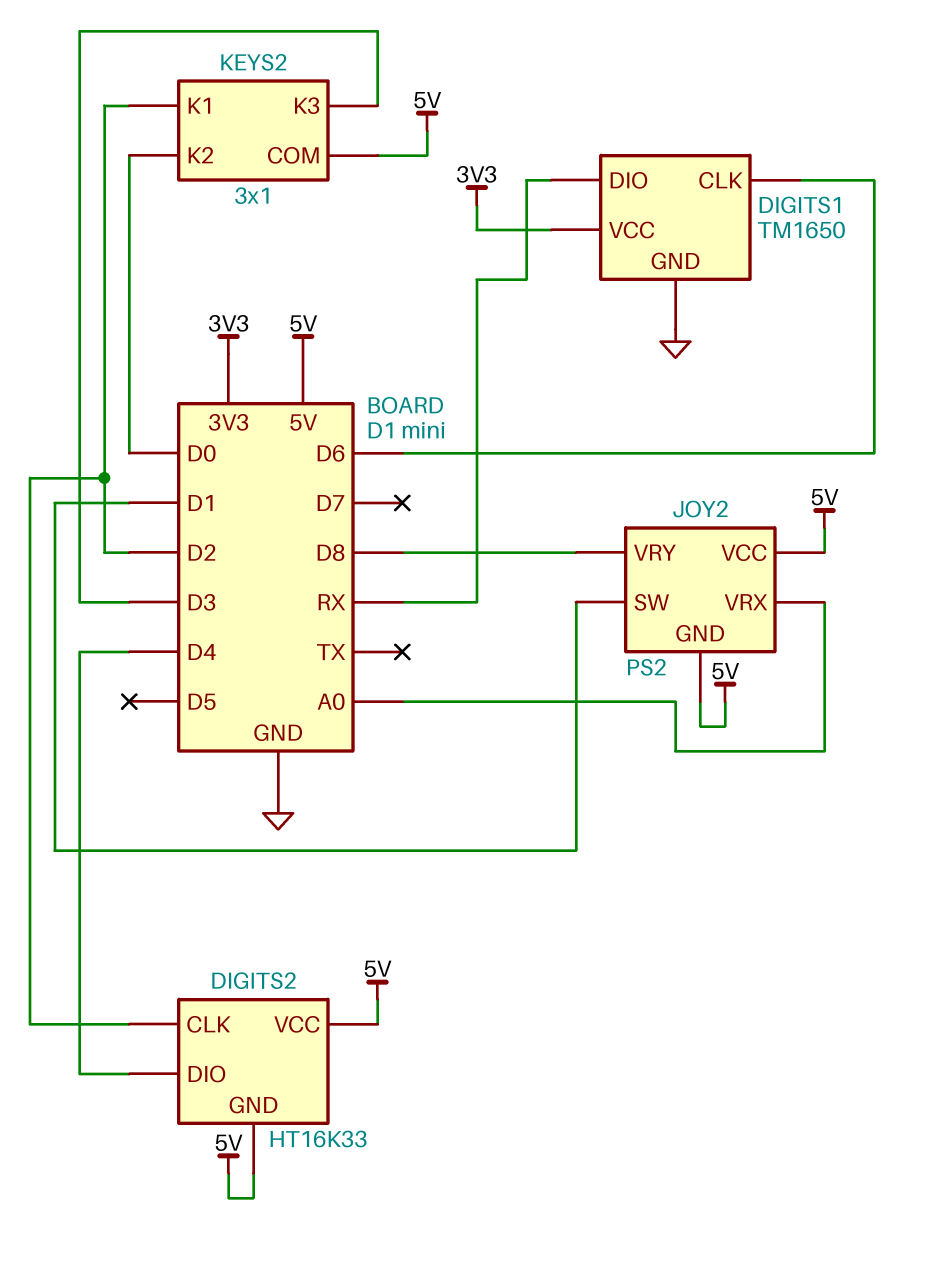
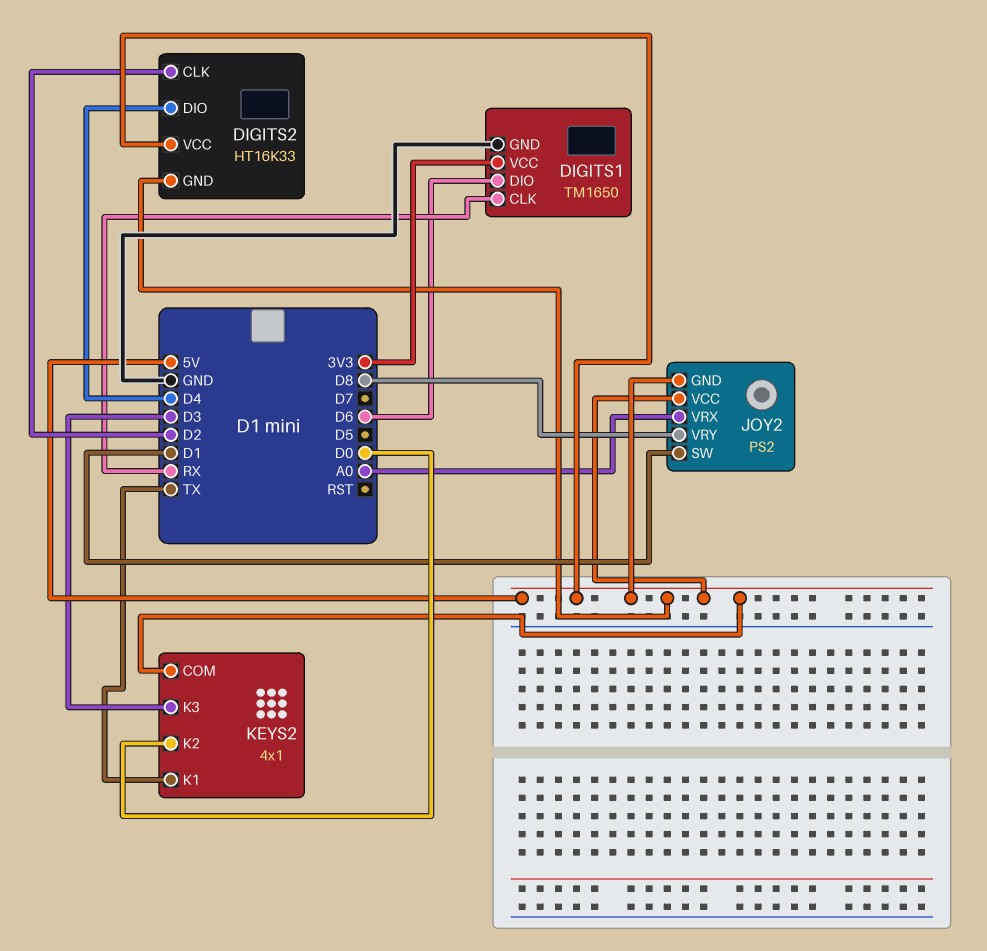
DIGITS1 pin CLK: D6 -> RX
DIGITS1 pin DIO: RX -> D6
KEYS2: 3x1 -> 4x1
KEYS2 pin K1: D2 -> TX

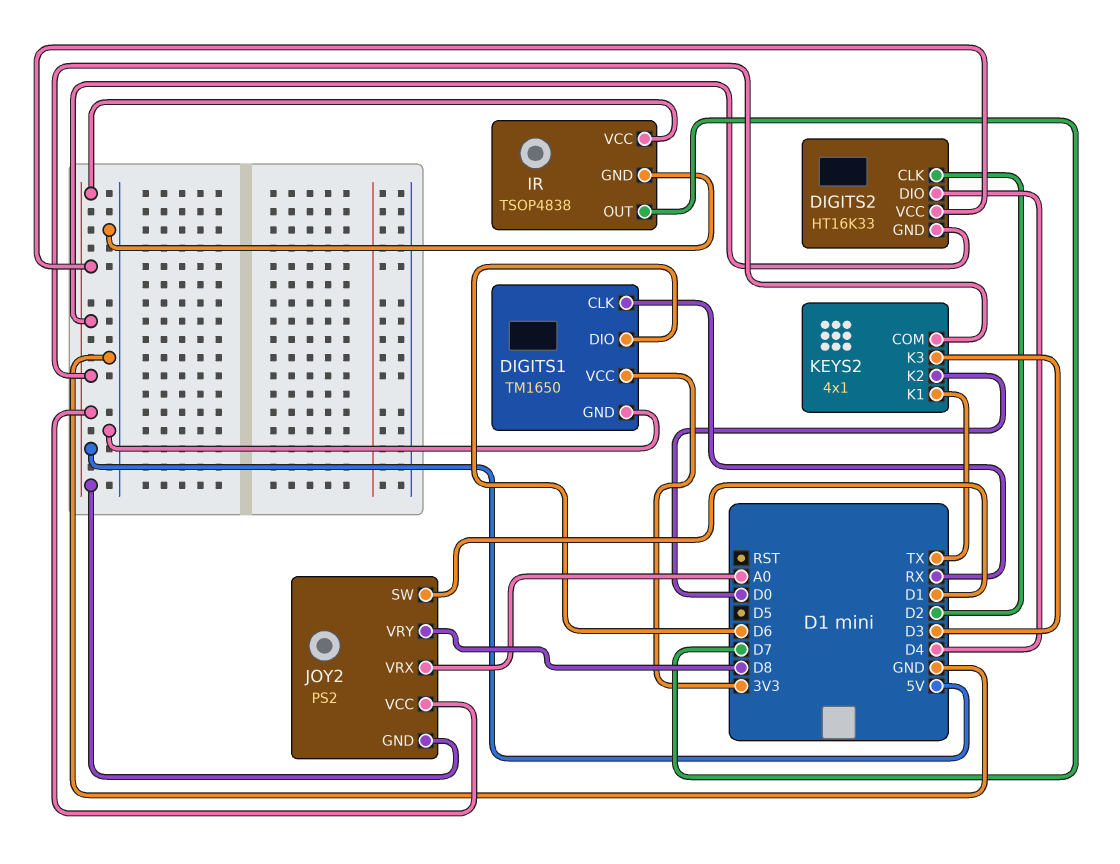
IR: none -> TSOP4838
IR pin GND: none -> GND
IR pin OUT: none -> D7
IR pin VCC: none -> 5V

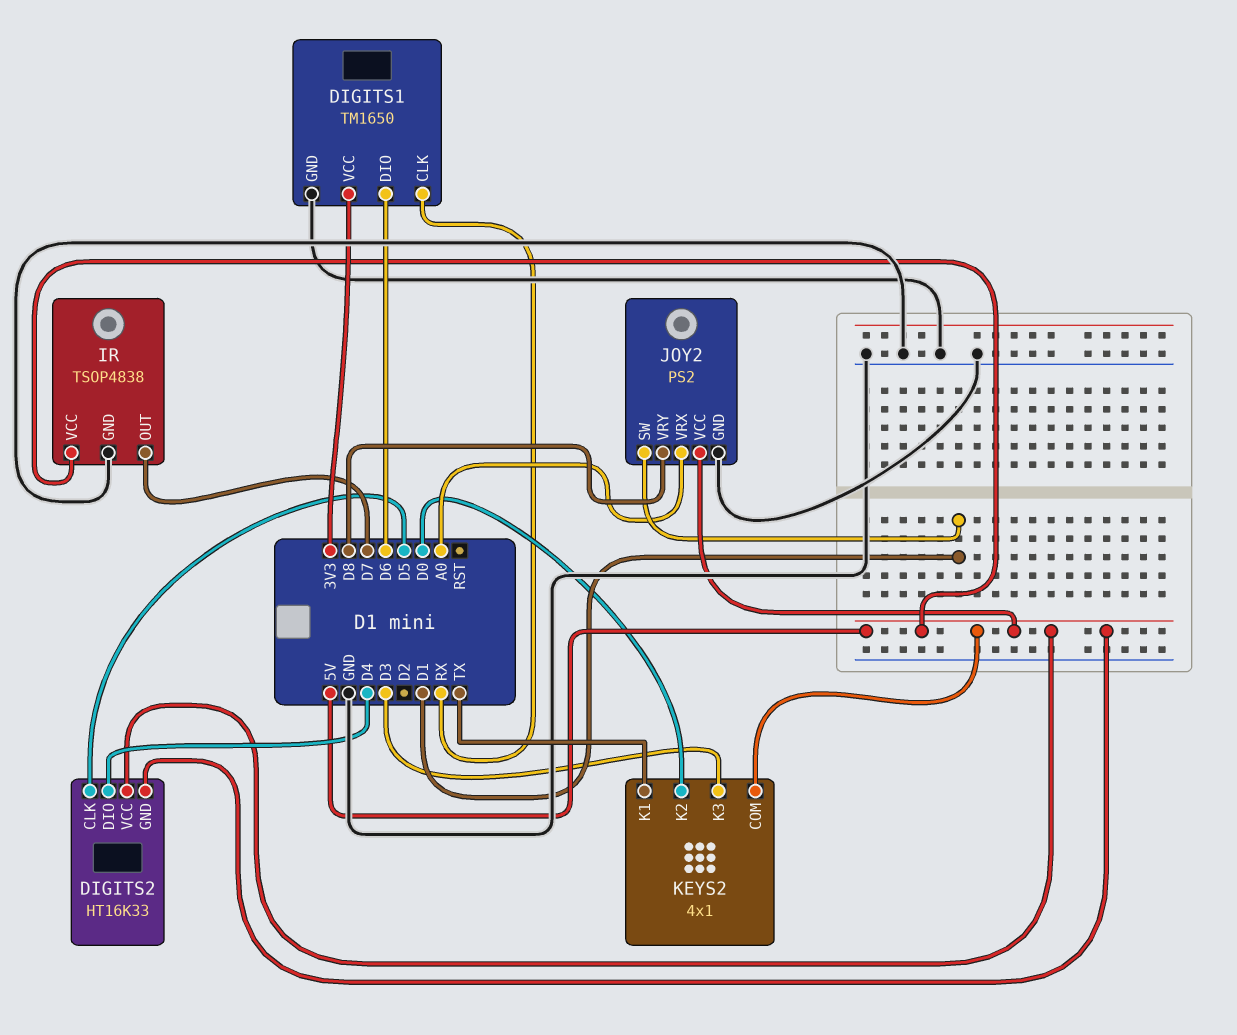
DIGITS2 pin CLK: D2 -> D5
JOY2 pin GND: 5V -> GND

